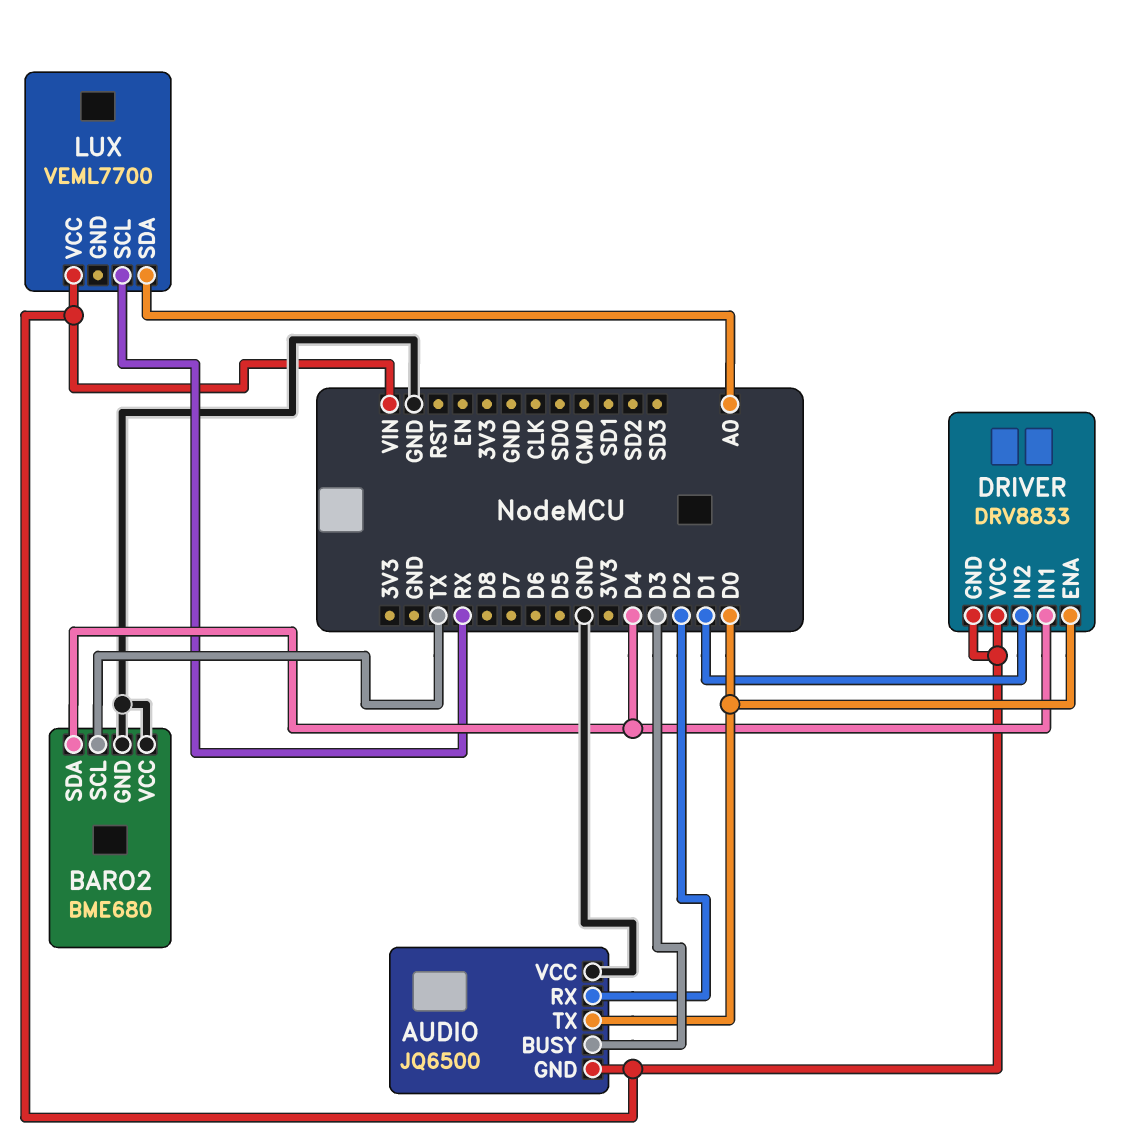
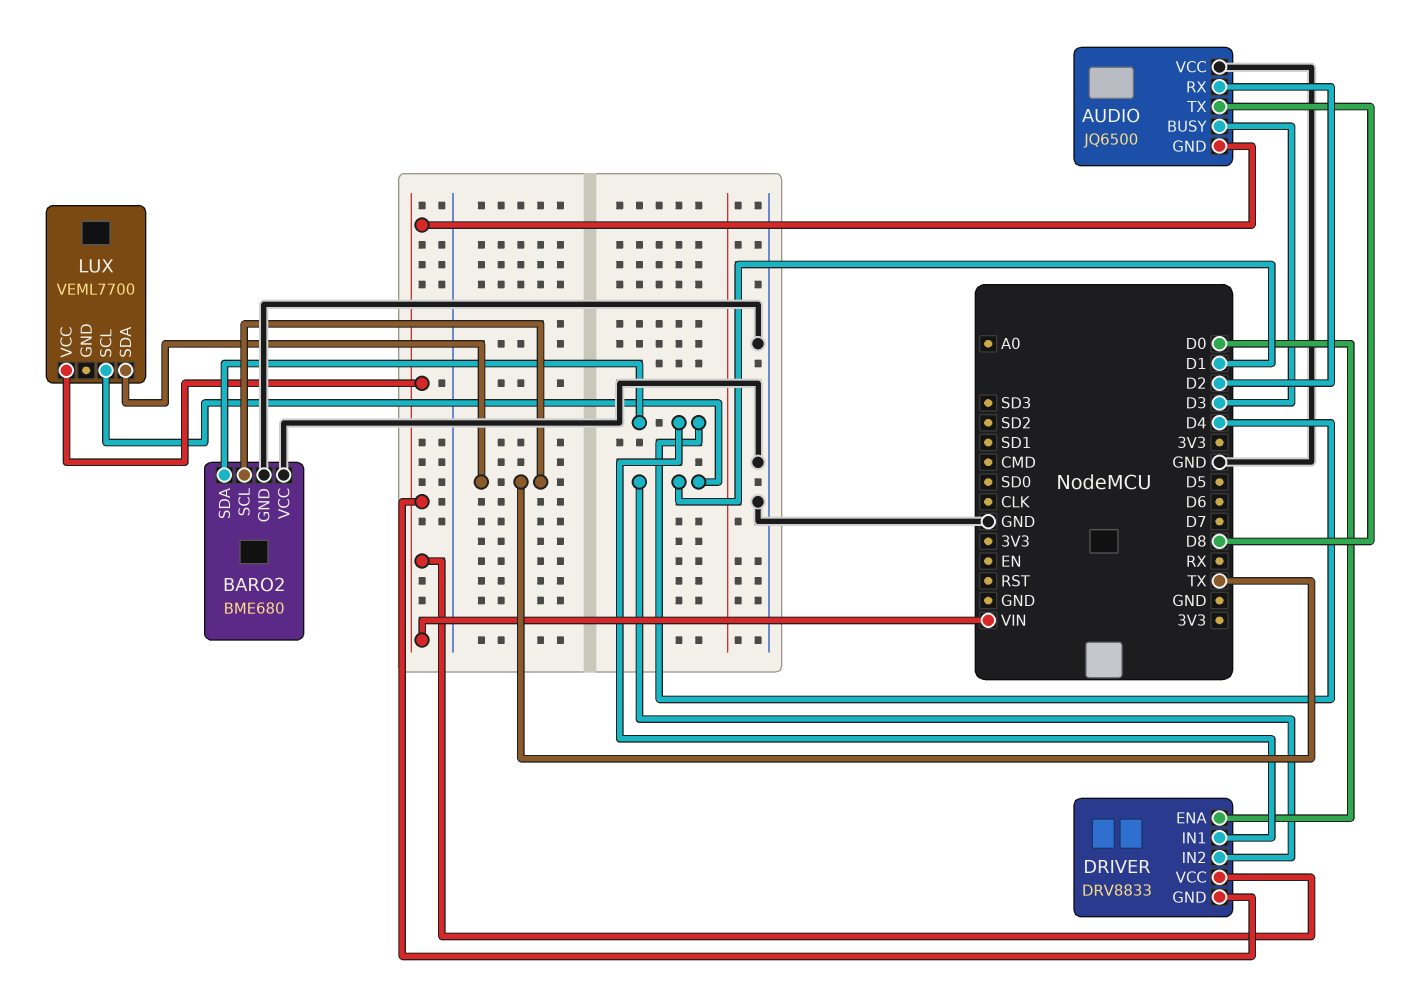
AUDIO pin TX: D0 -> D8
LUX pin SCL: RX -> D1
LUX pin SDA: A0 -> TX

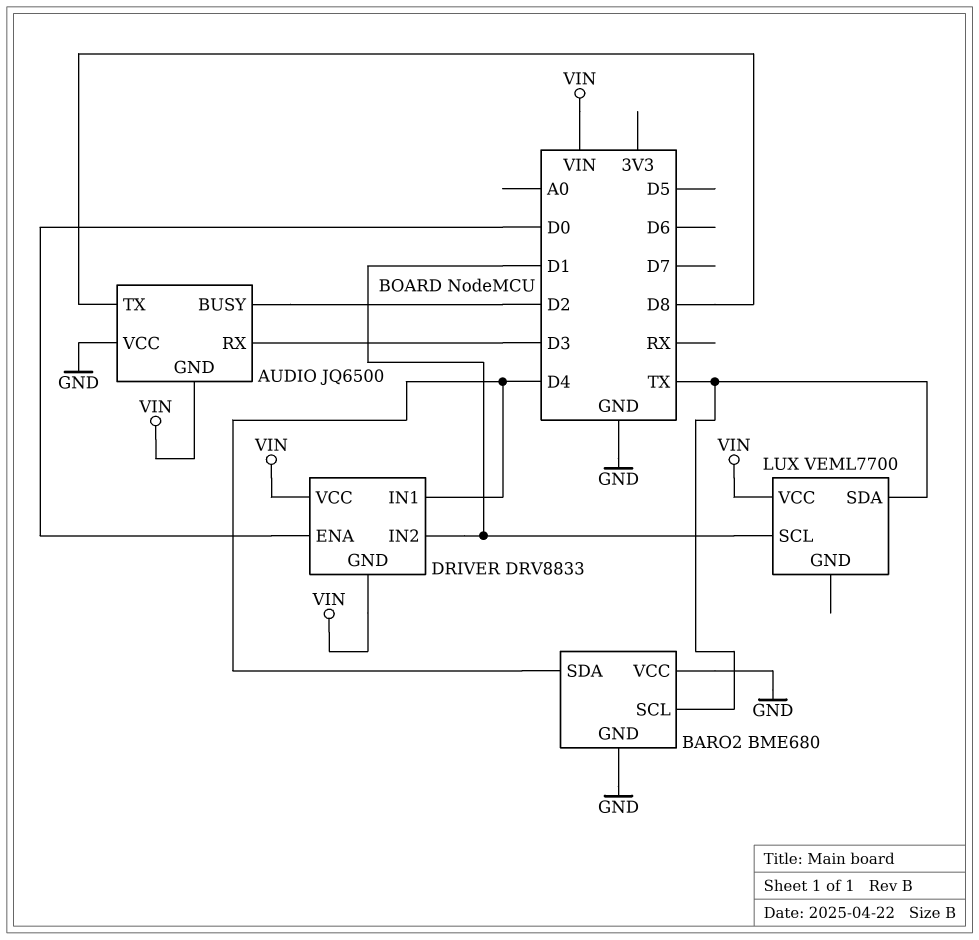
AUDIO pin BUSY: D3 -> D2
AUDIO pin RX: D2 -> D3

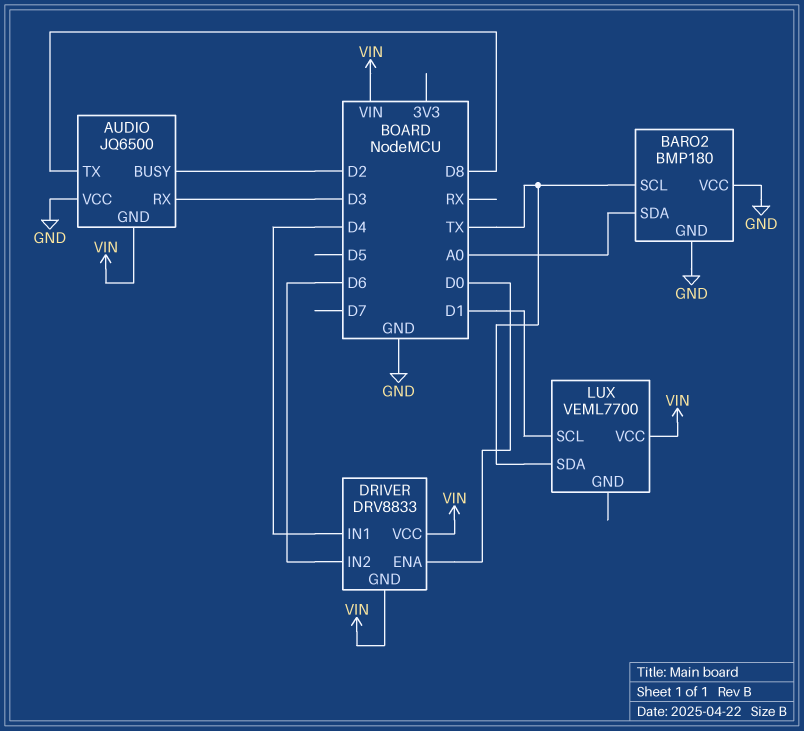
BARO2: BME680 -> BMP180
BARO2 pin SDA: D4 -> A0
DRIVER pin IN2: D1 -> D6

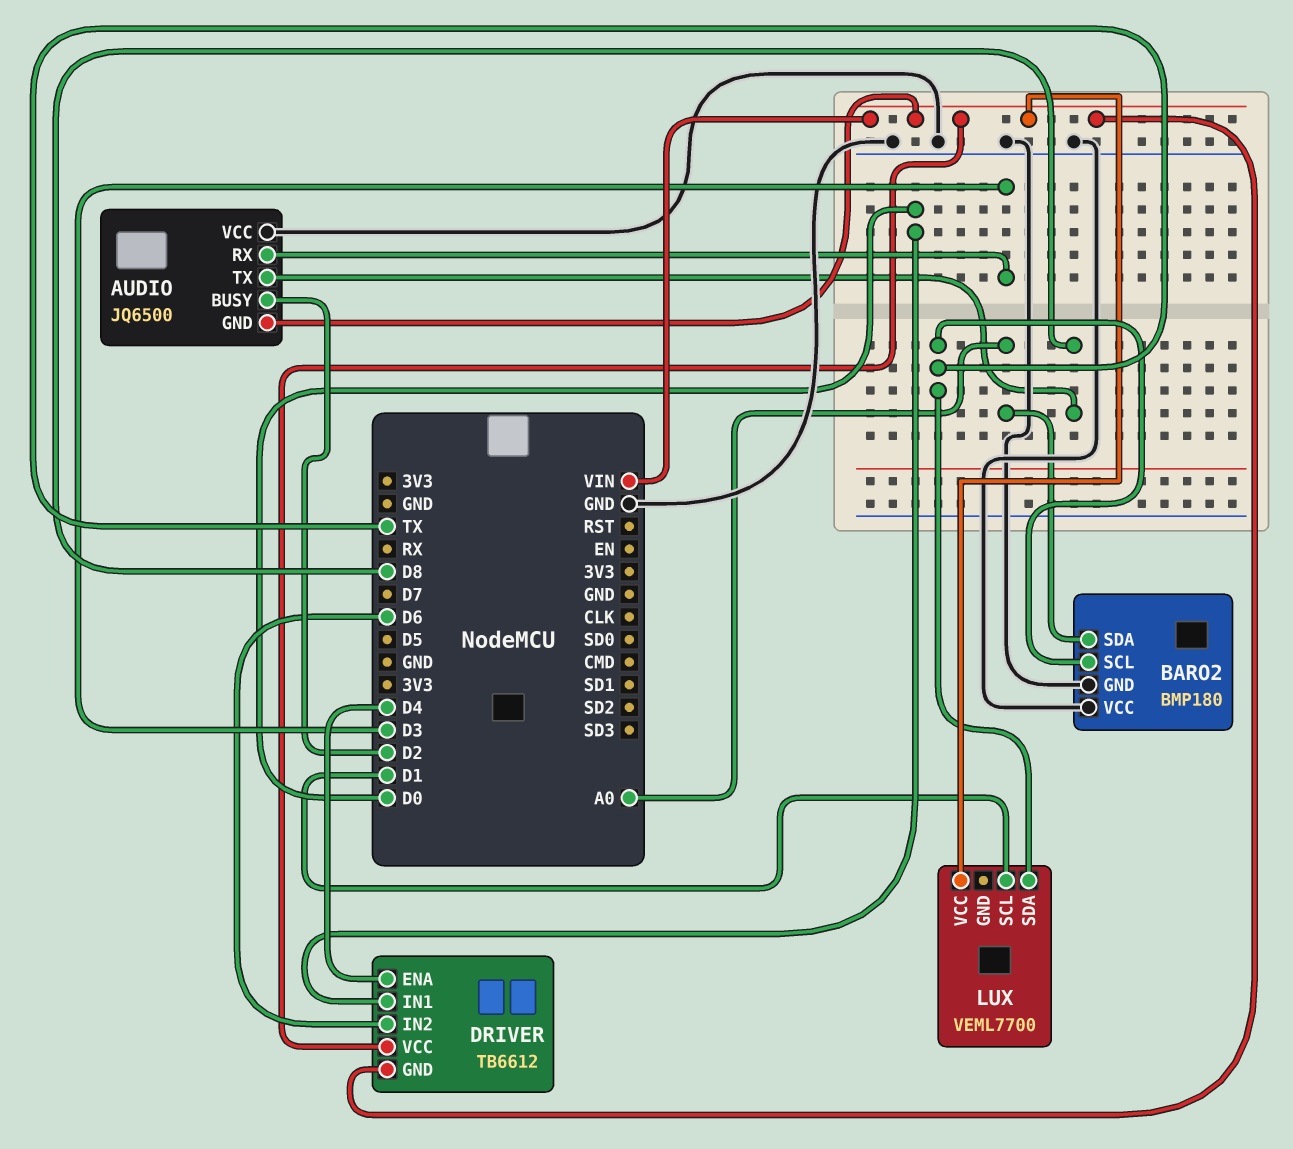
DRIVER: DRV8833 -> TB6612
DRIVER pin ENA: D0 -> D4
DRIVER pin IN1: D4 -> D0

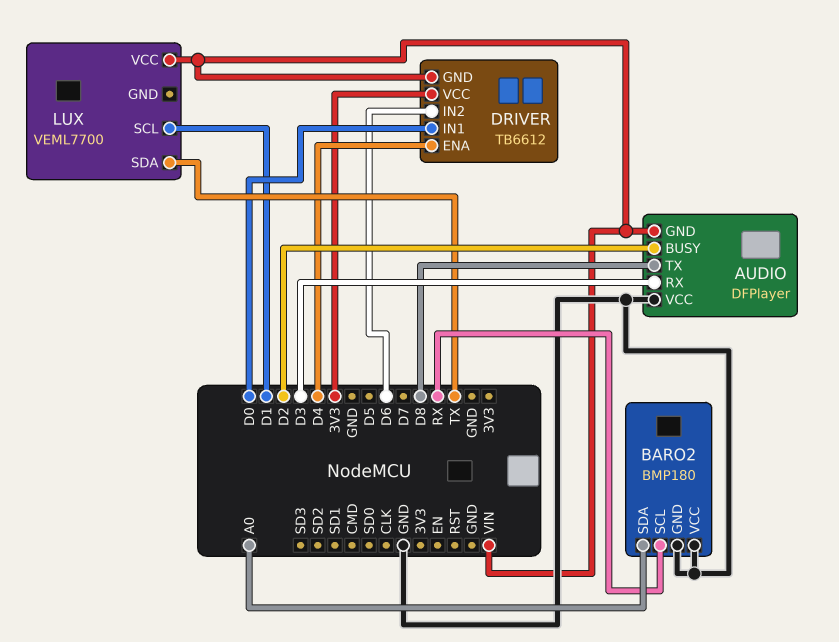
AUDIO: JQ6500 -> DFPlayer
BARO2 pin SCL: TX -> RX
DRIVER pin VCC: VIN -> 3V3

